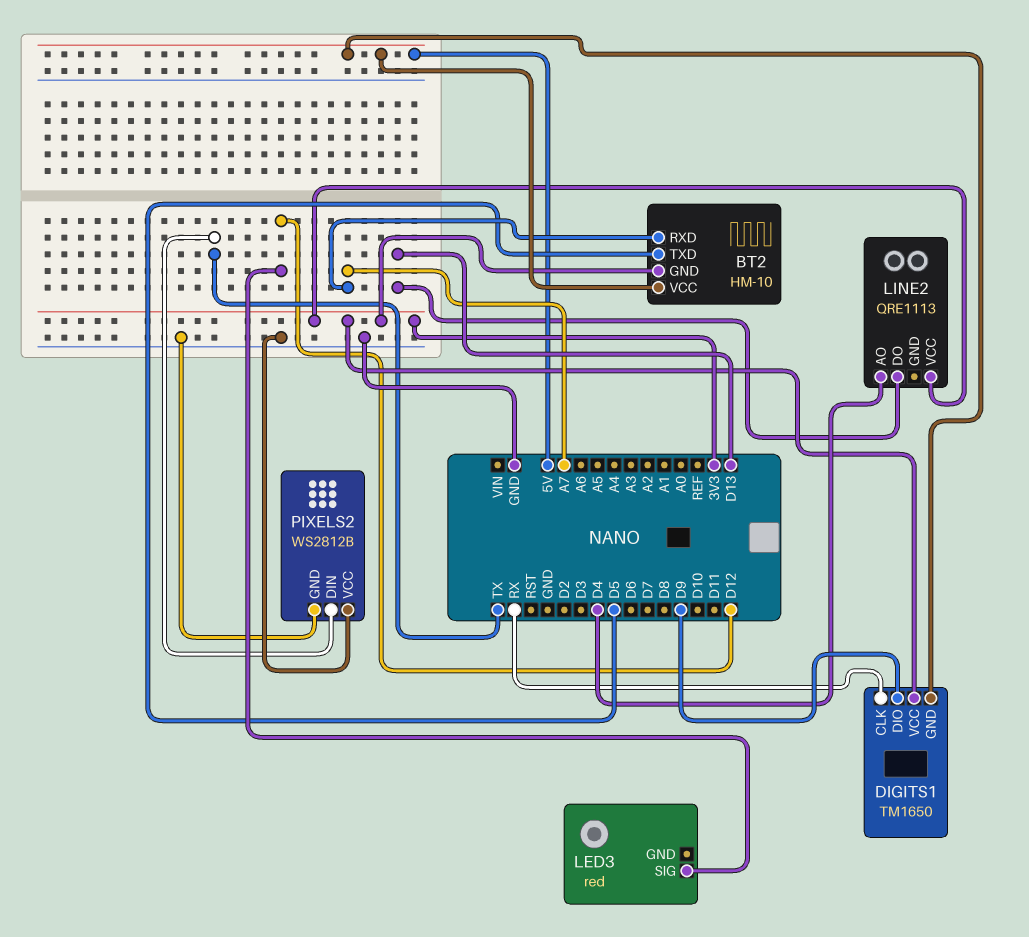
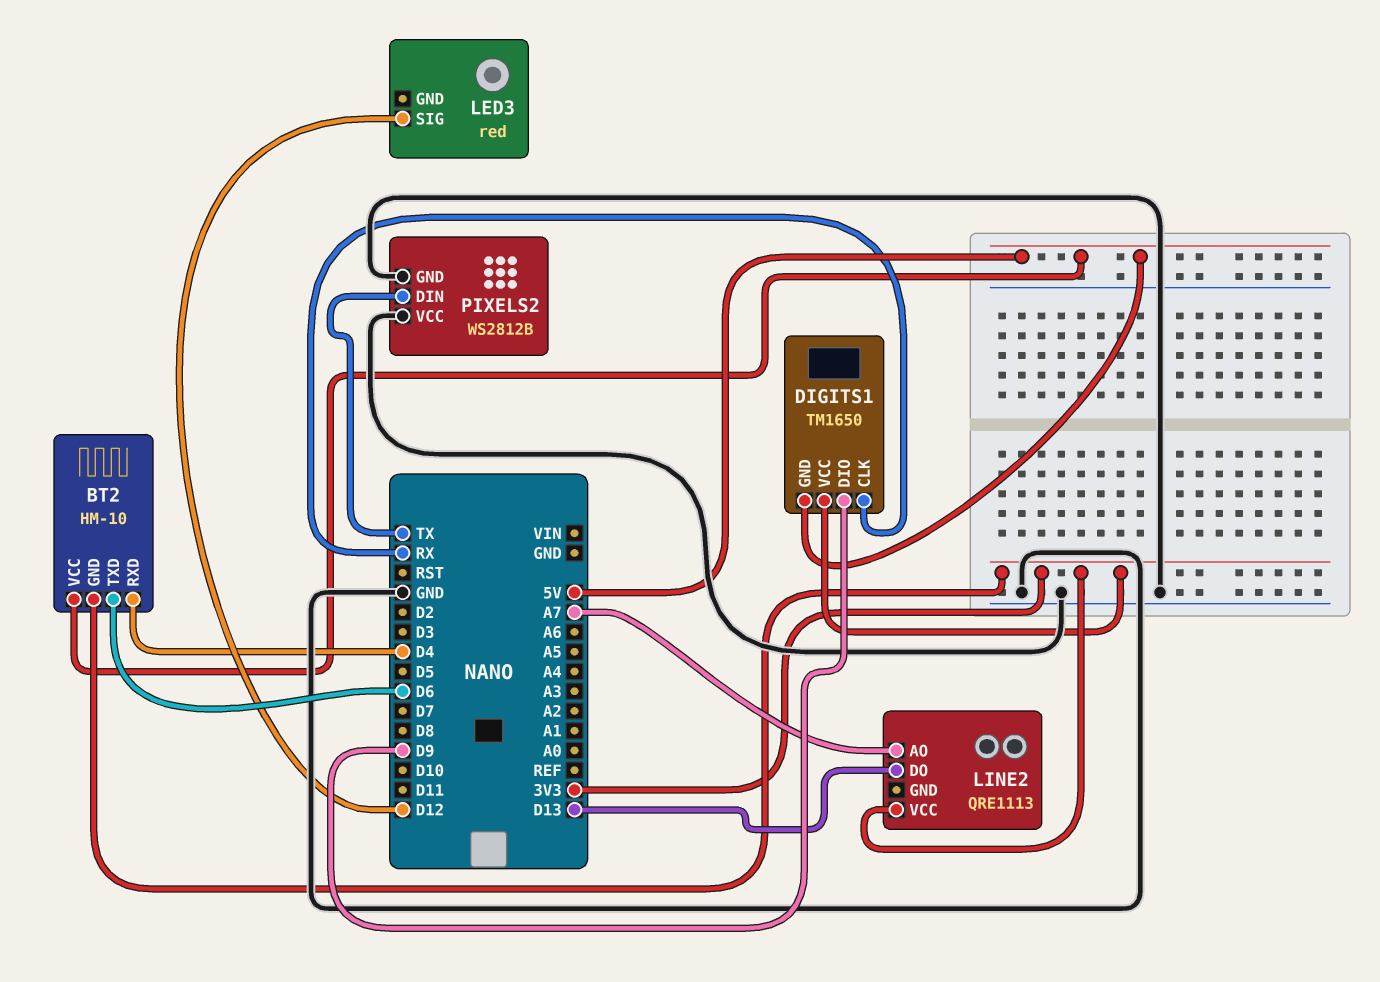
BT2 pin RXD: A7 -> D4
BT2 pin TXD: D5 -> D6
LINE2 pin AO: D4 -> A7

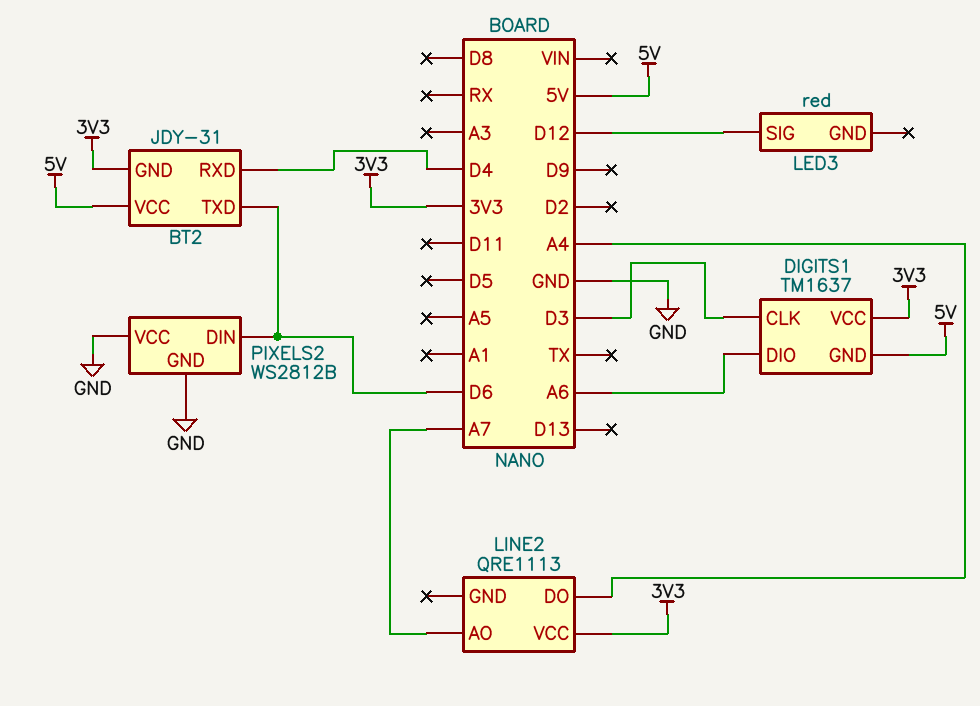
BT2: HM-10 -> JDY-31
DIGITS1: TM1650 -> TM1637
DIGITS1 pin CLK: RX -> D3
DIGITS1 pin DIO: D9 -> A6
LINE2 pin DO: D13 -> A4
PIXELS2 pin DIN: TX -> D6

